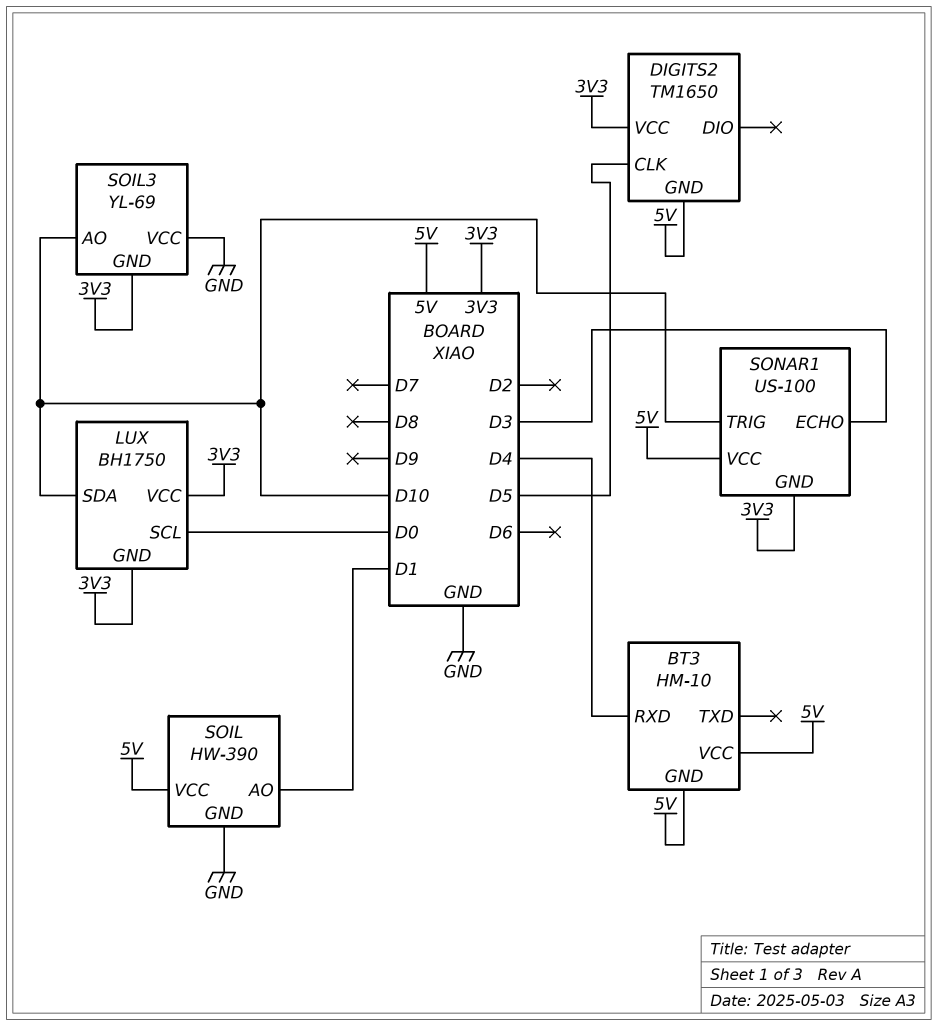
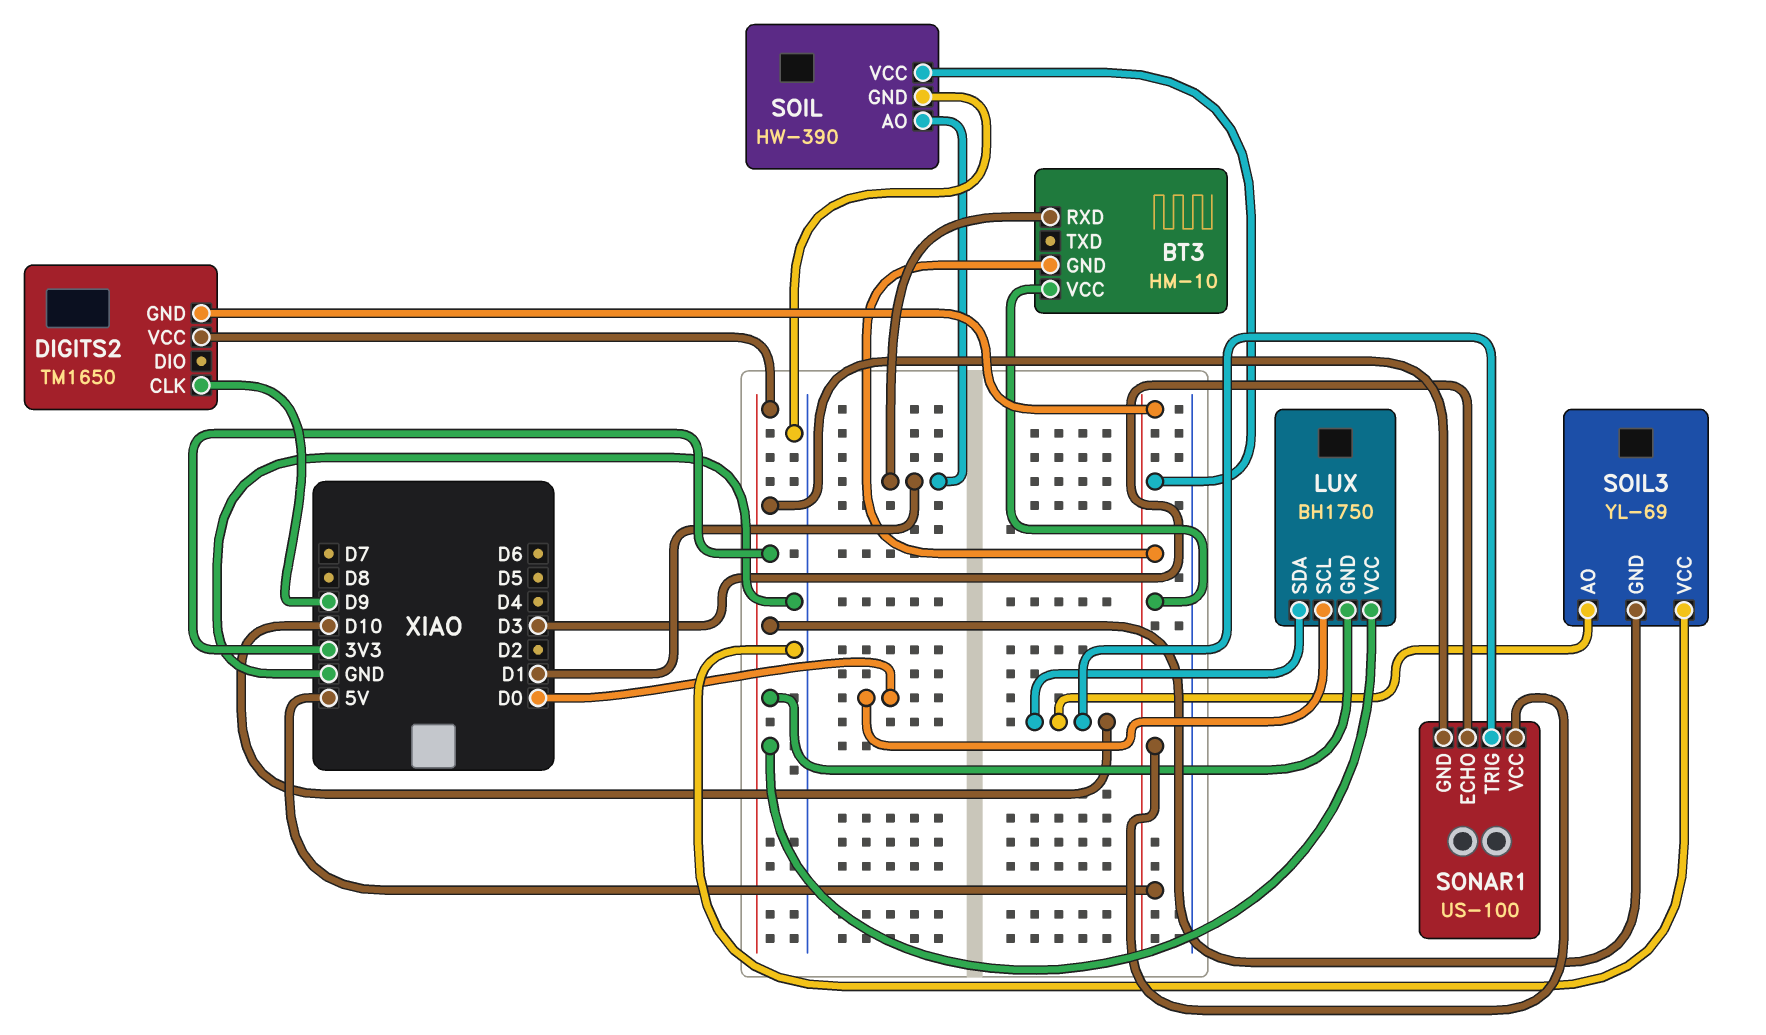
BT3 pin RXD: D4 -> D1
DIGITS2 pin CLK: D5 -> D9

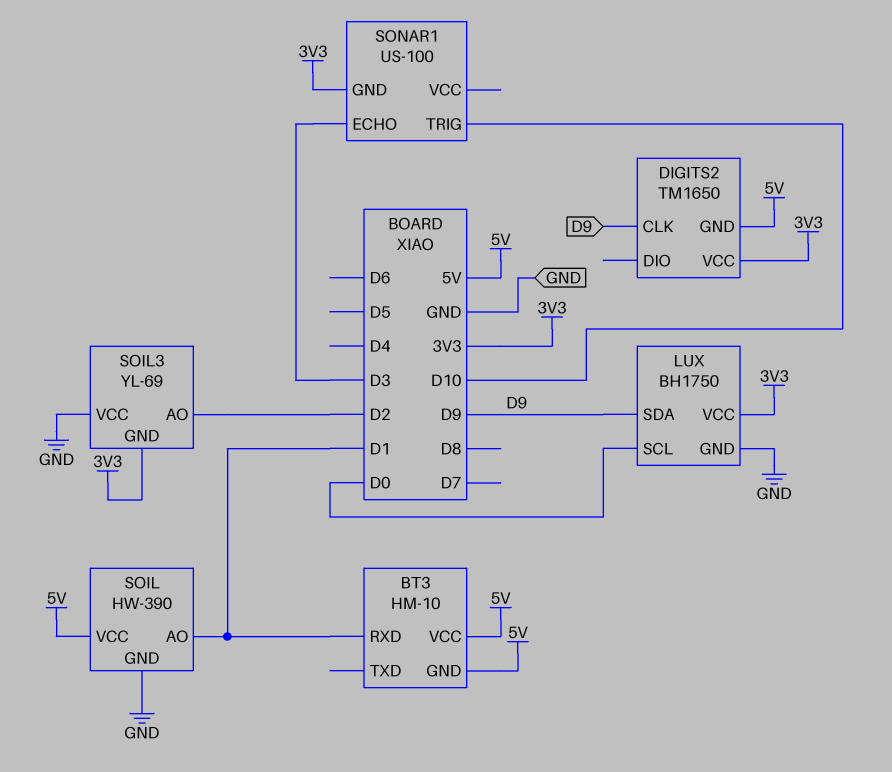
LUX pin GND: 3V3 -> GND
LUX pin SDA: D10 -> D9
SOIL3 pin AO: D10 -> D2
SONAR1 pin VCC: 5V -> none

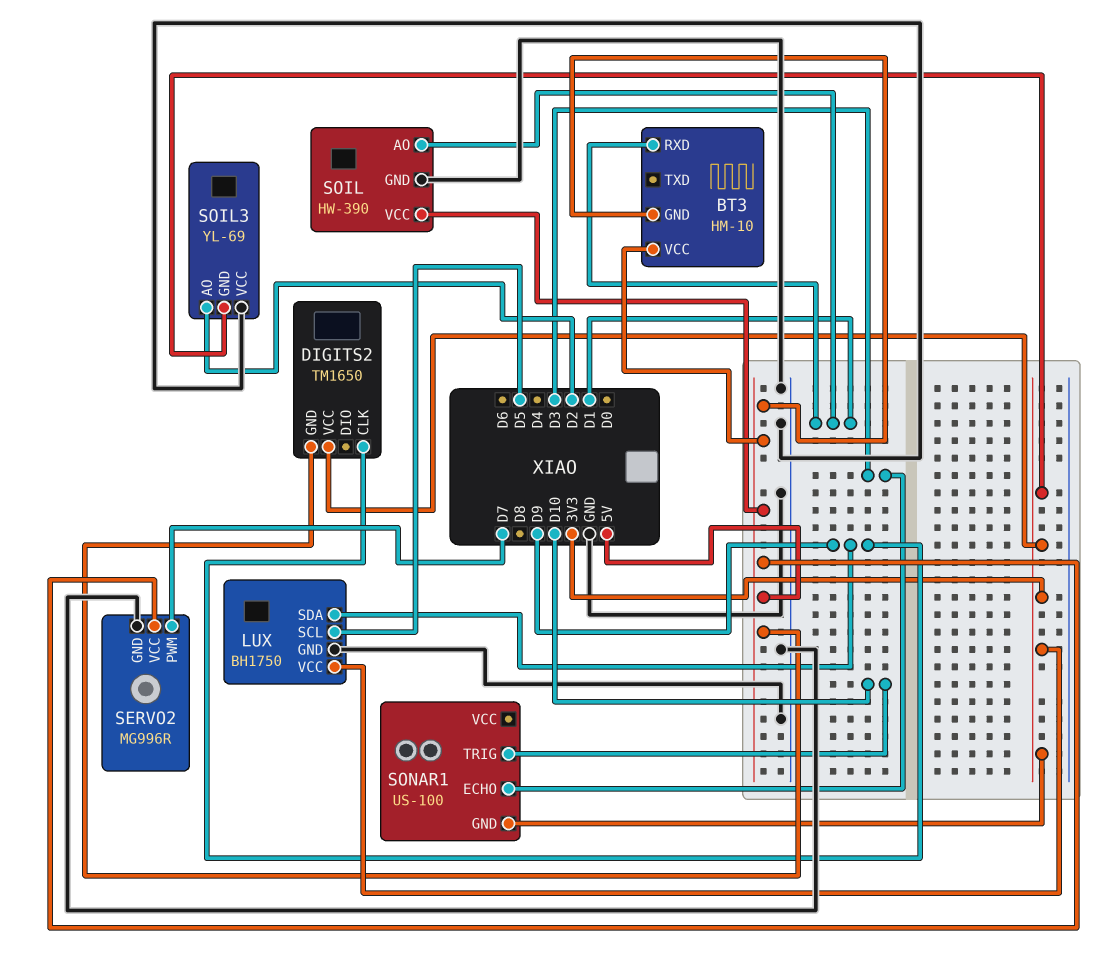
LUX pin SCL: D0 -> D5
SERVO2: none -> MG996R
SERVO2 pin GND: none -> GND
SERVO2 pin PWM: none -> D7
SERVO2 pin VCC: none -> 5V

